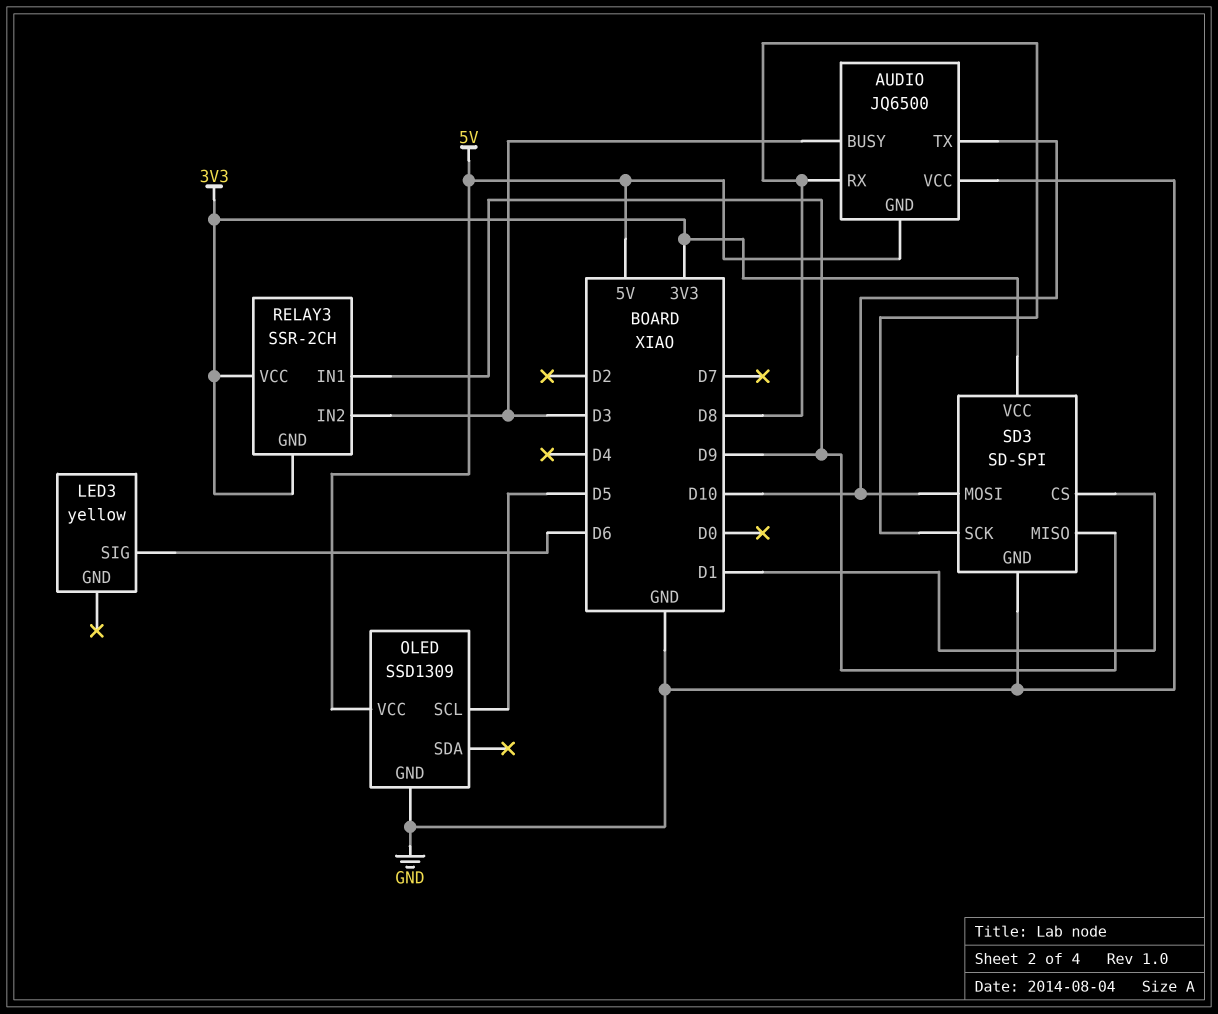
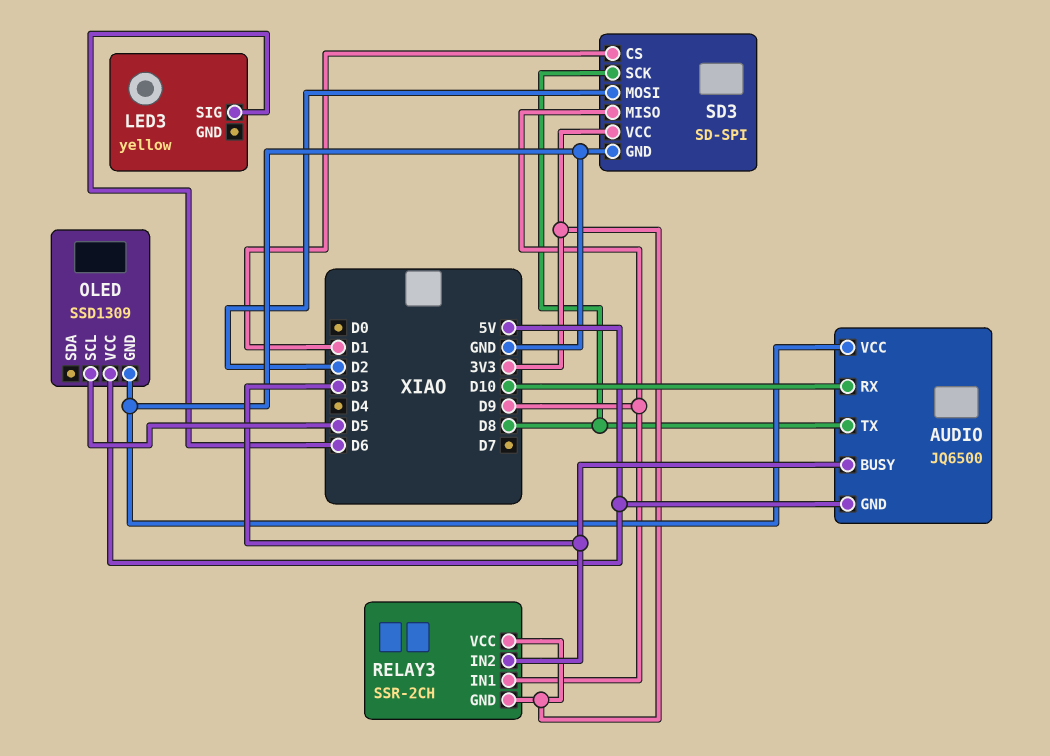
AUDIO pin RX: D8 -> D10
AUDIO pin TX: D10 -> D8
SD3 pin MOSI: D10 -> D2

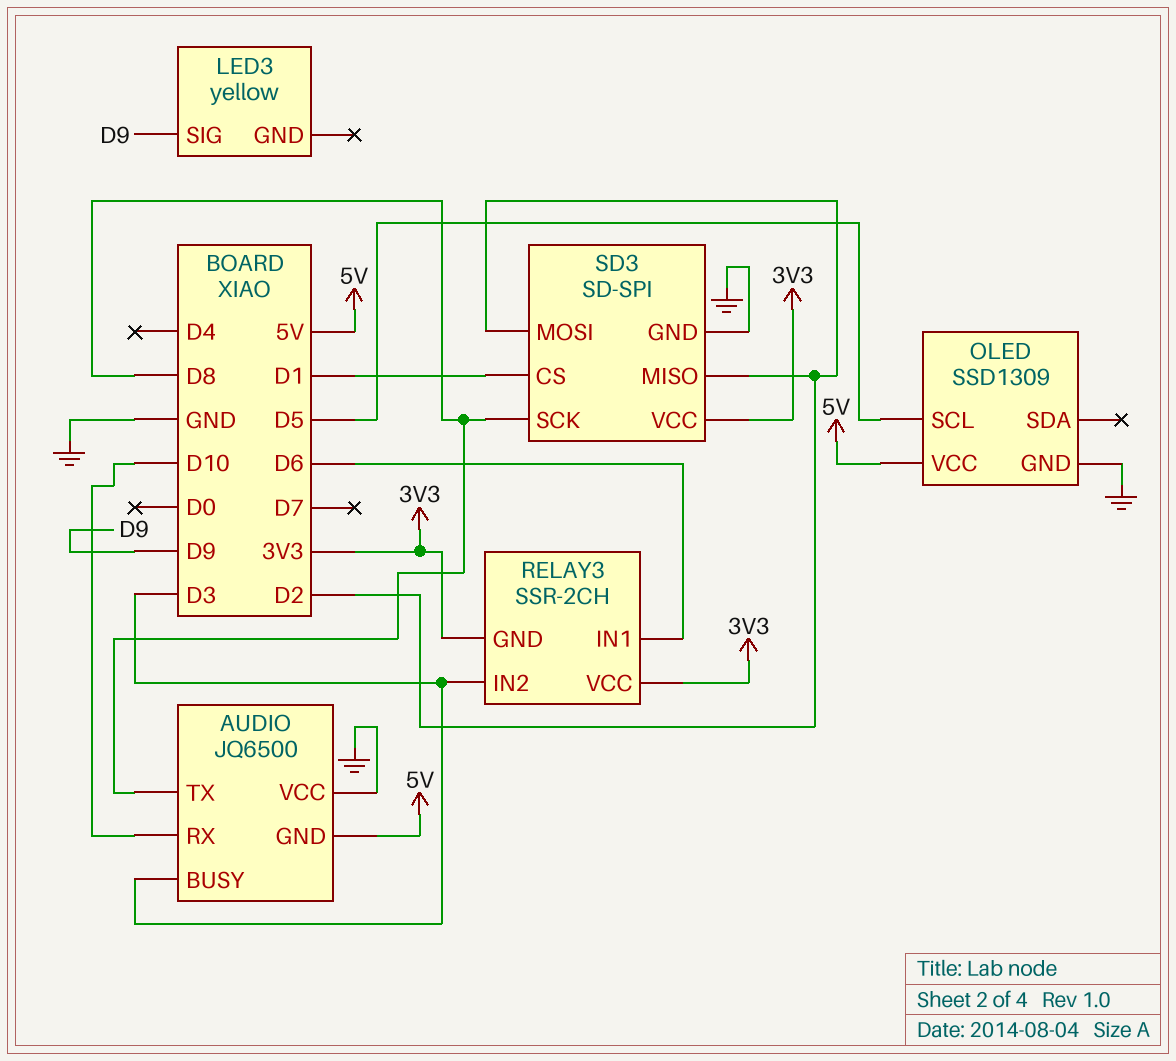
LED3 pin SIG: D6 -> D9
RELAY3 pin IN1: D9 -> D6
SD3 pin MISO: D9 -> D2

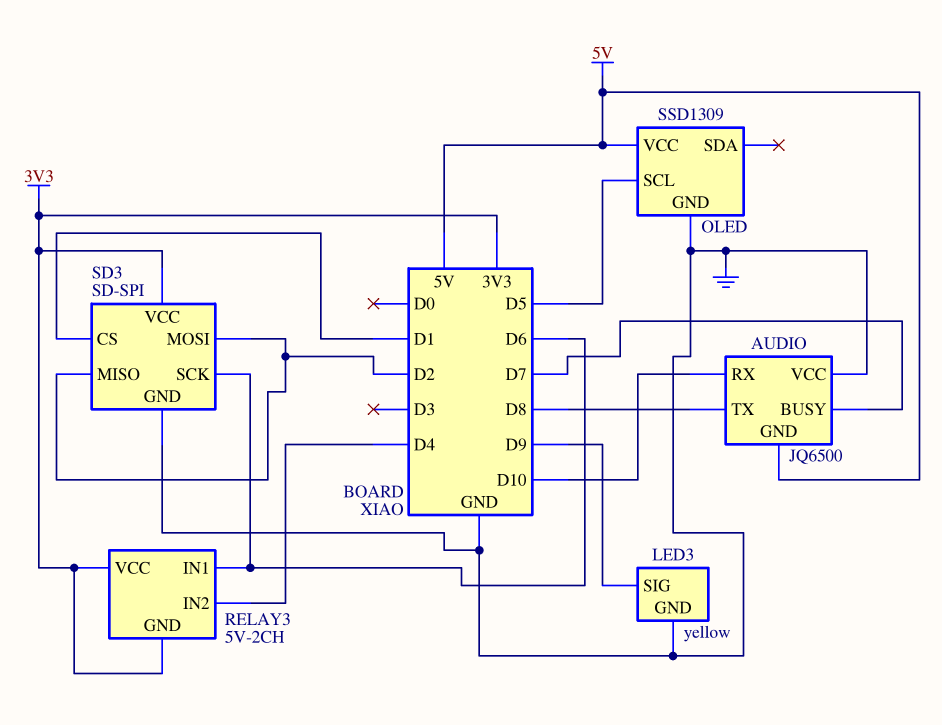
AUDIO pin BUSY: D3 -> D7
LED3 pin GND: none -> GND
RELAY3: SSR-2CH -> 5V-2CH
RELAY3 pin IN2: D3 -> D4
SD3 pin SCK: D8 -> D6

